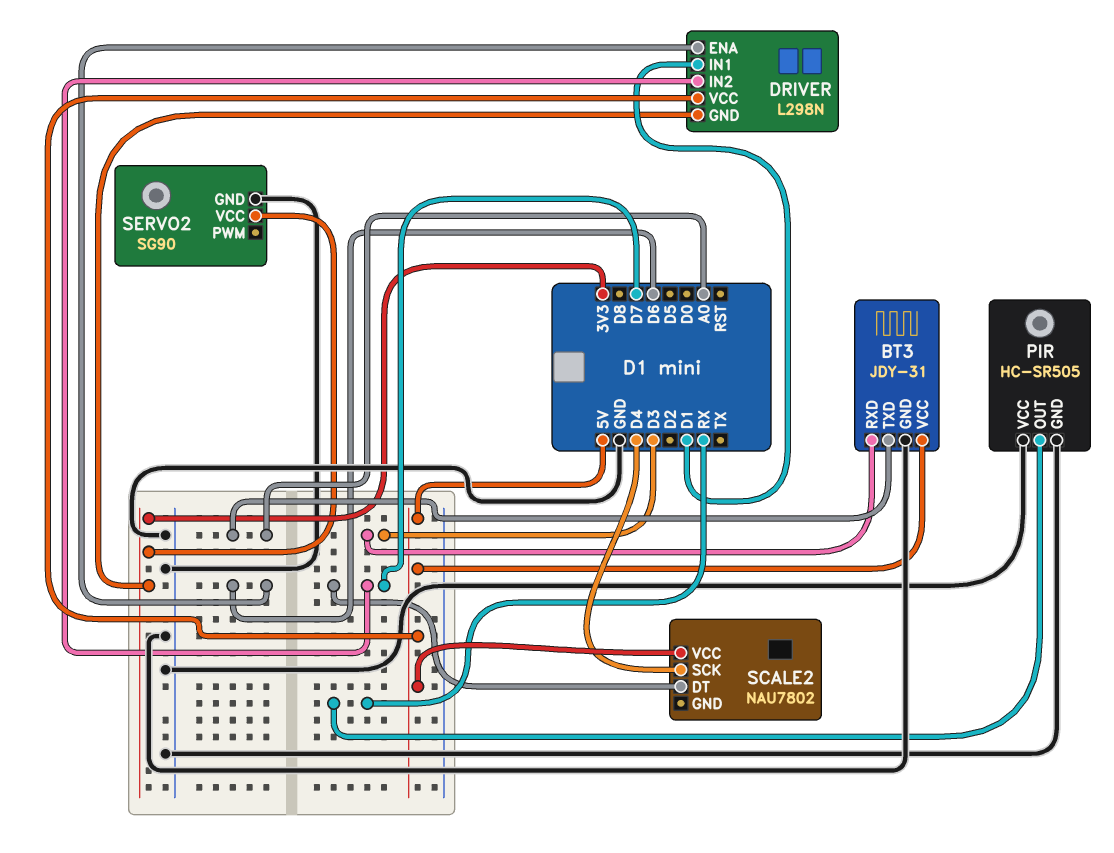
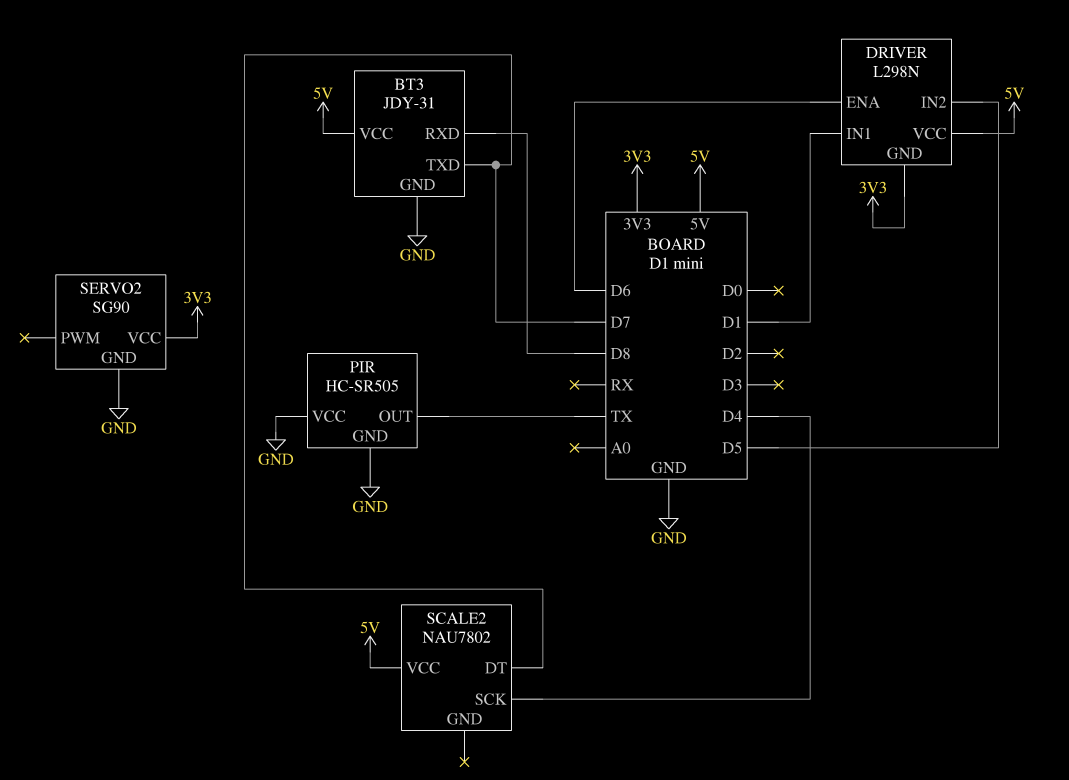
BT3 pin RXD: D3 -> D8
BT3 pin TXD: A0 -> D7
DRIVER pin IN2: D7 -> D5
PIR pin OUT: RX -> TX

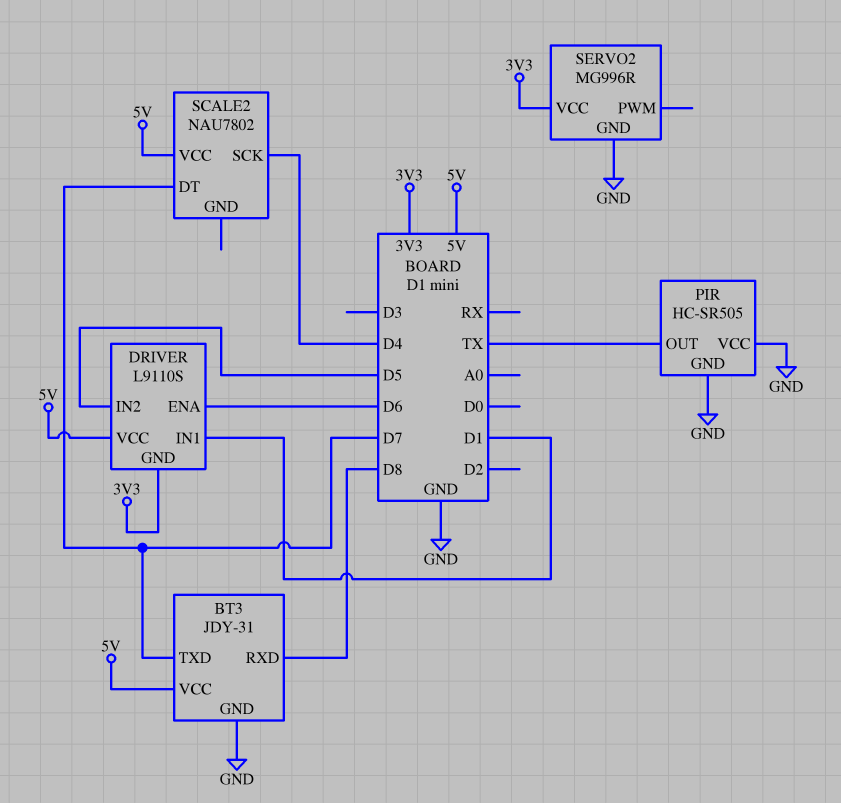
DRIVER: L298N -> L9110S
SERVO2: SG90 -> MG996R

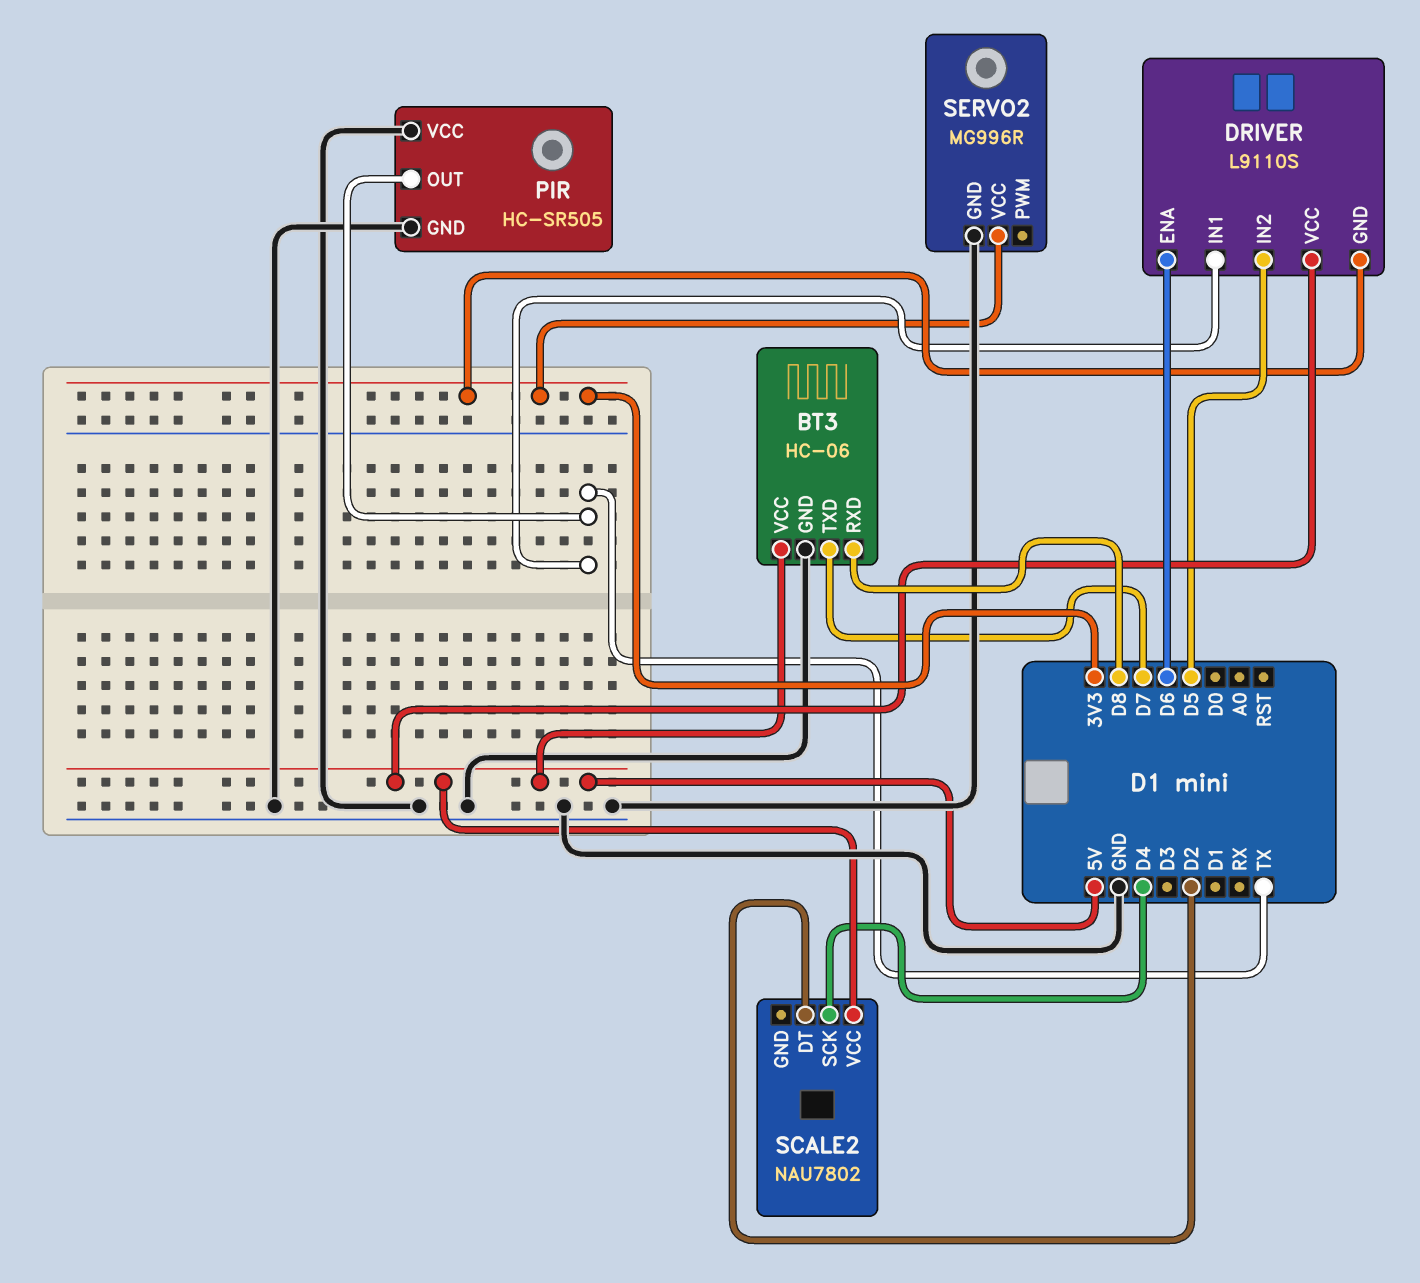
BT3: JDY-31 -> HC-06
DRIVER pin IN1: D1 -> TX
SCALE2 pin DT: D7 -> D2

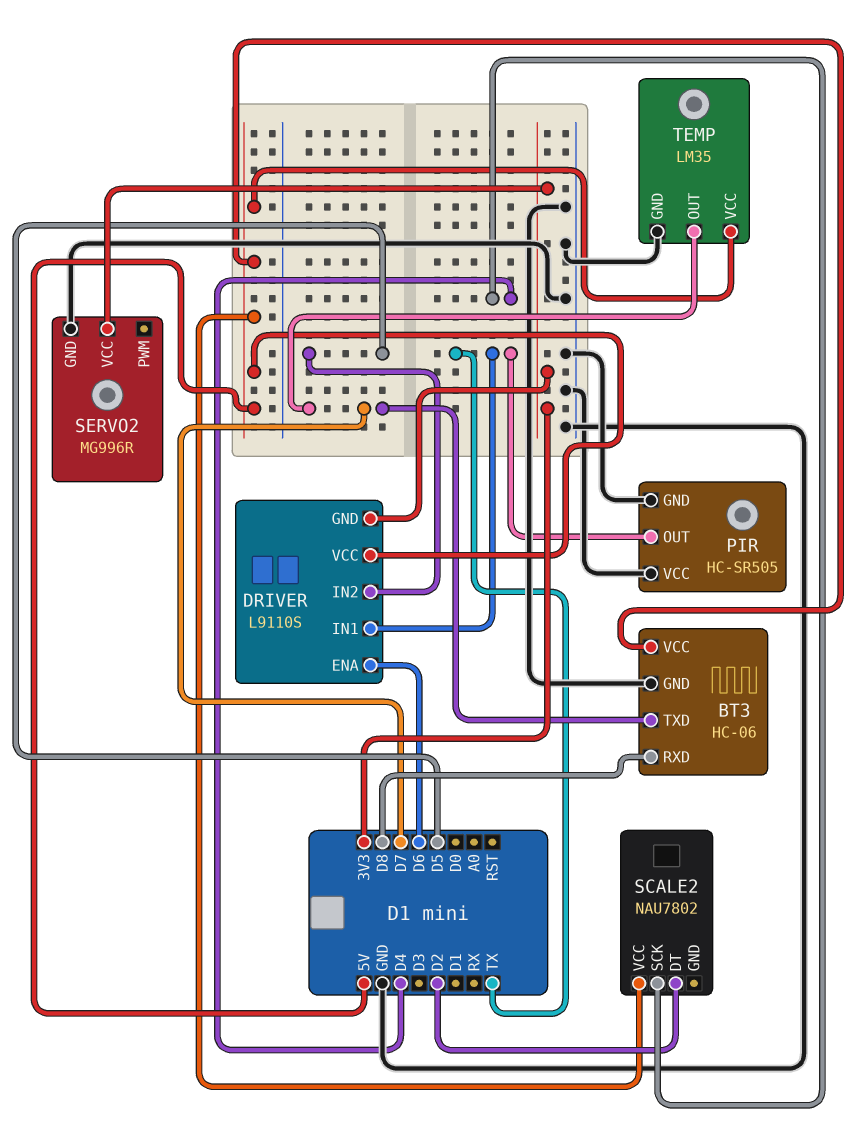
TEMP: none -> LM35
TEMP pin GND: none -> GND
TEMP pin OUT: none -> D7
TEMP pin VCC: none -> 5V

